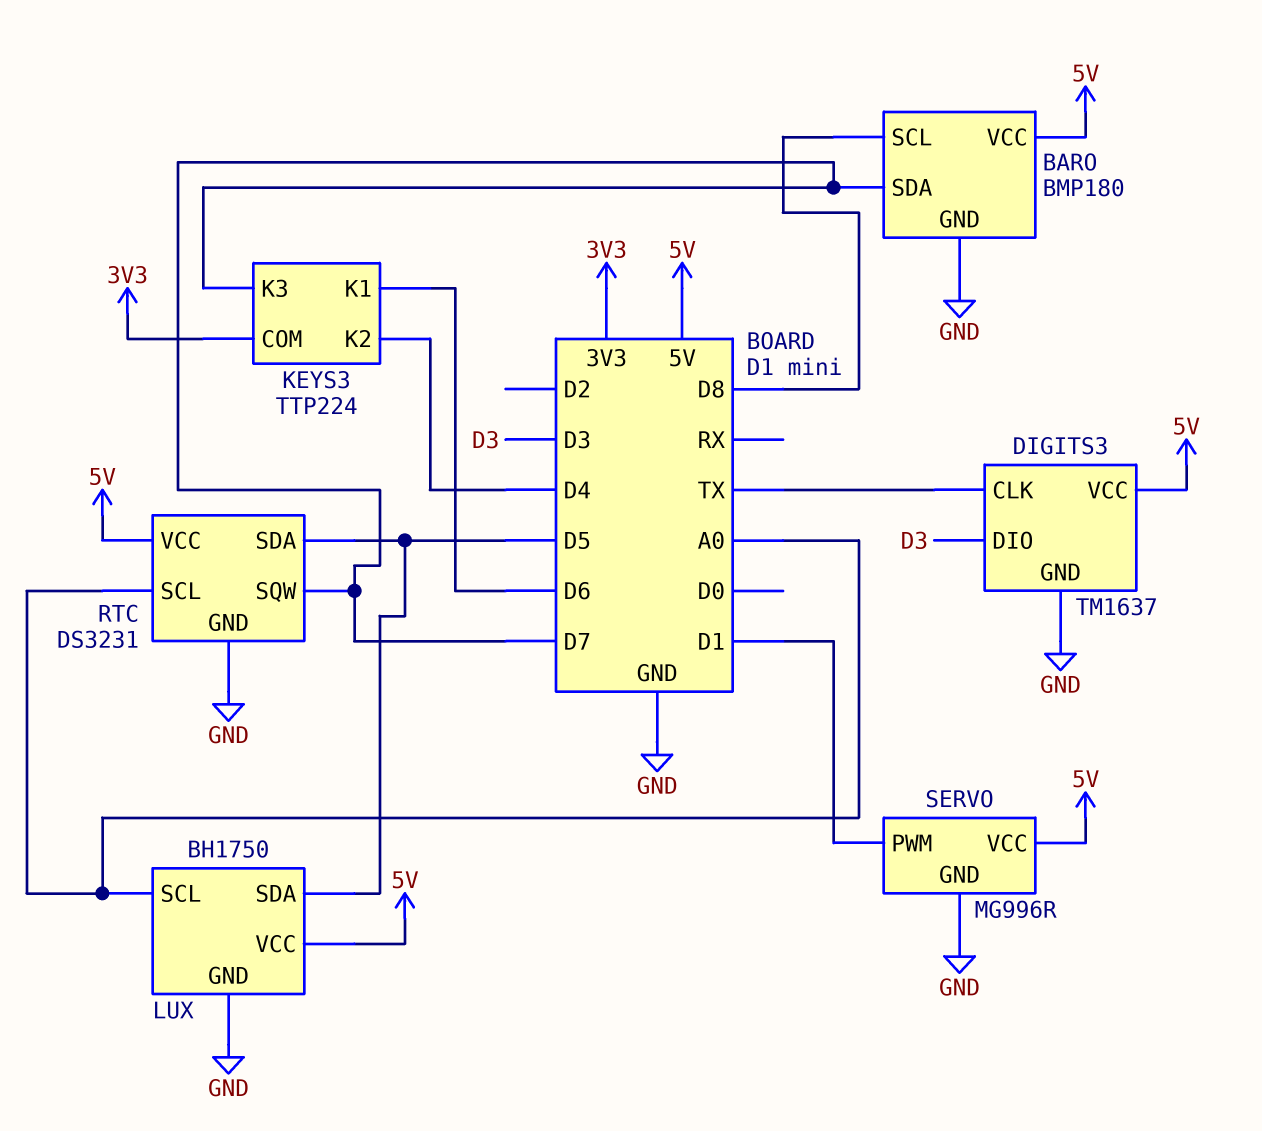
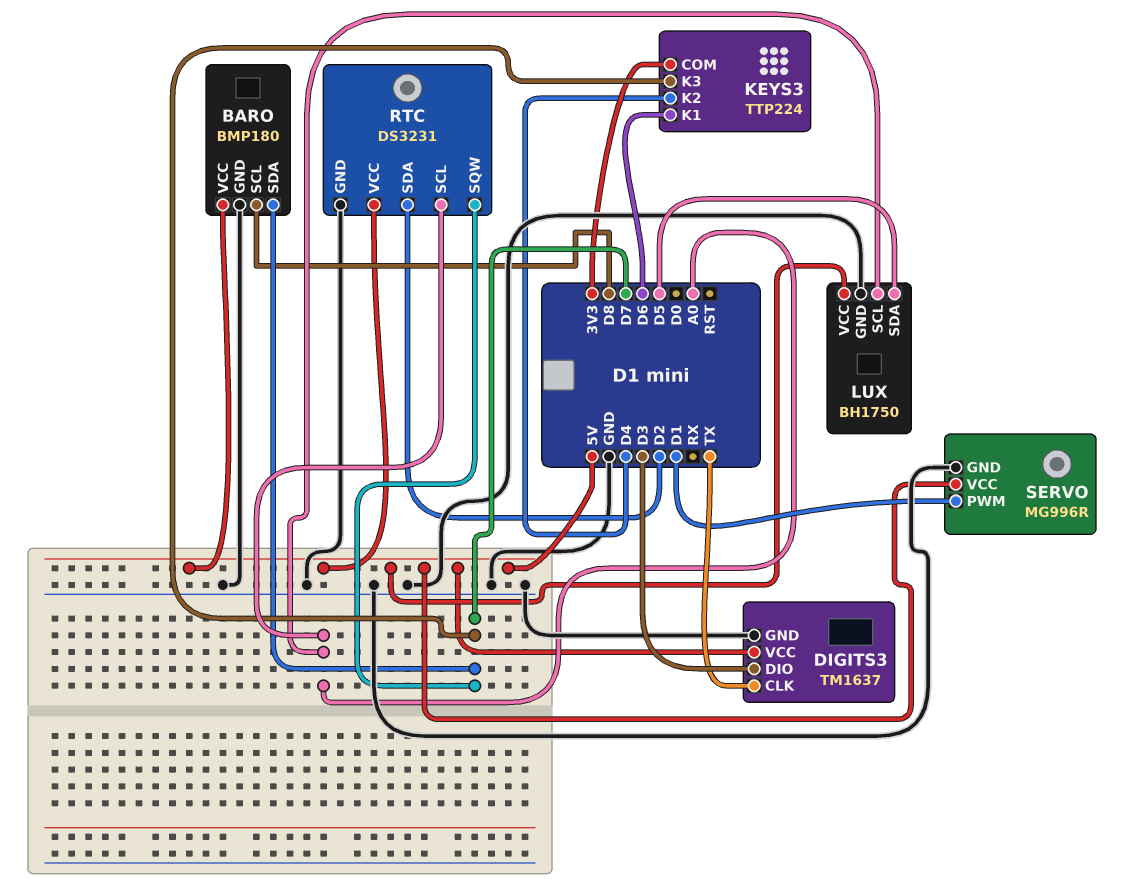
RTC pin SDA: D5 -> D2

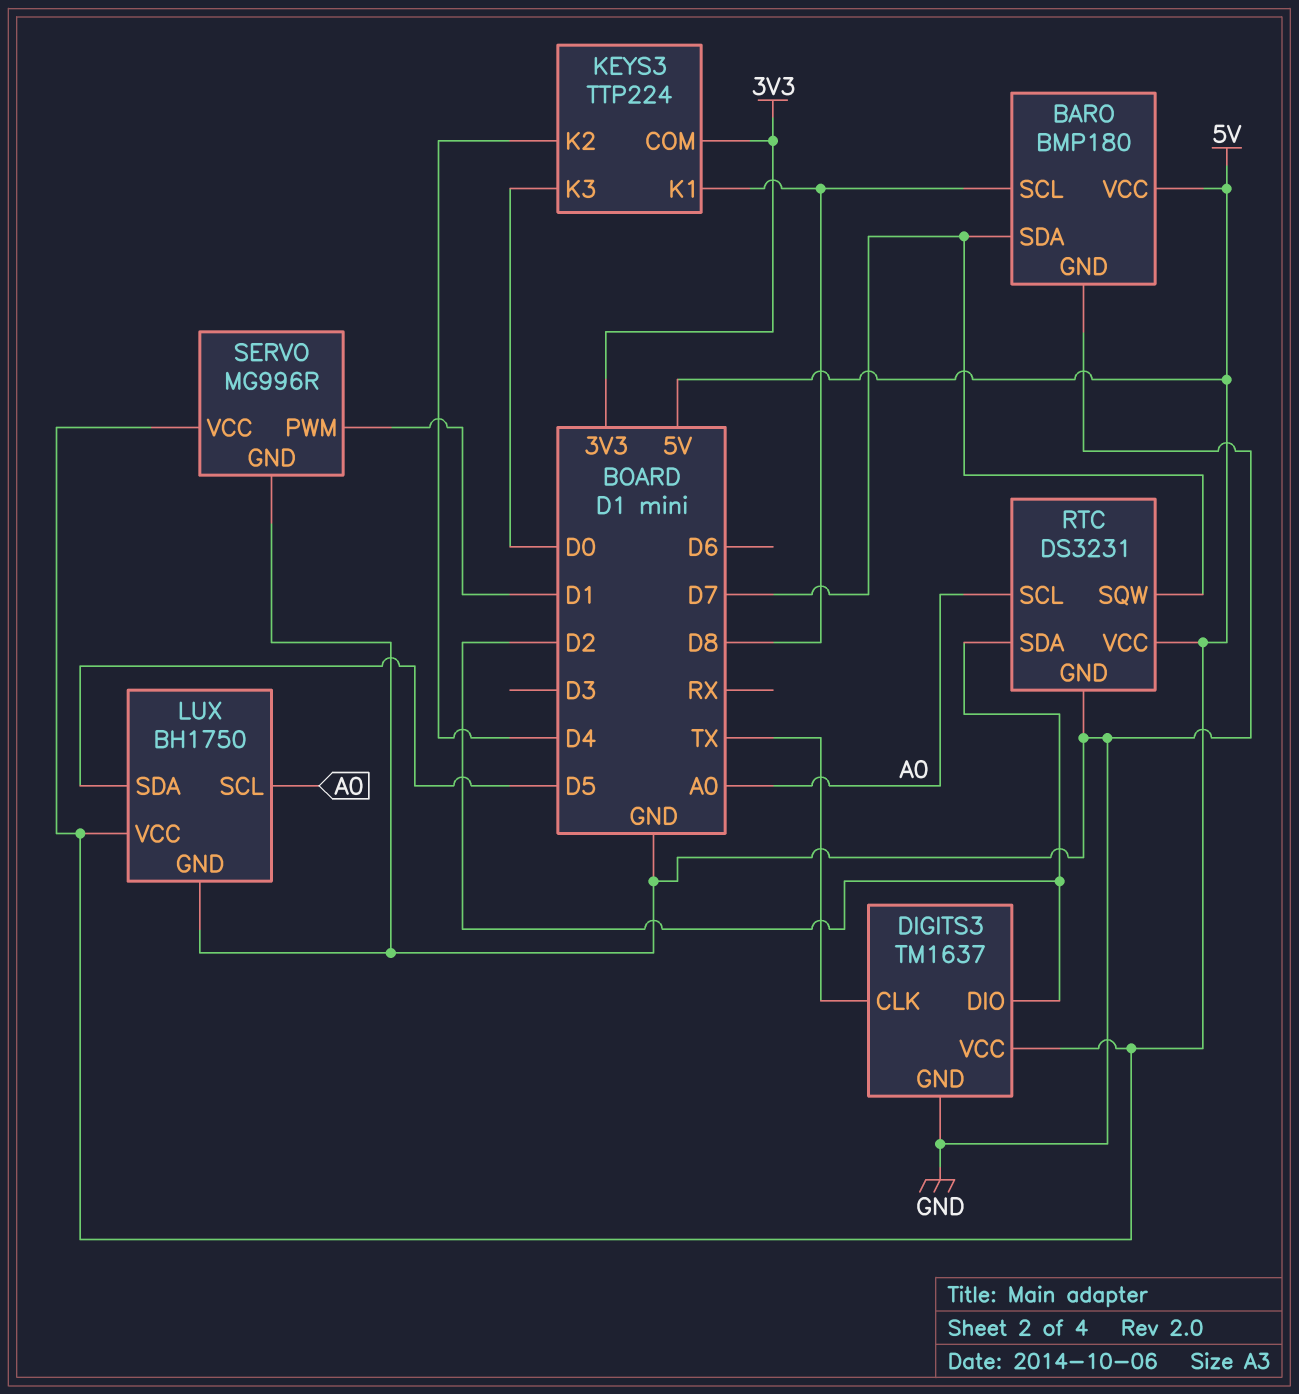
DIGITS3 pin DIO: D3 -> D2
KEYS3 pin K1: D6 -> D8
KEYS3 pin K3: D7 -> D0

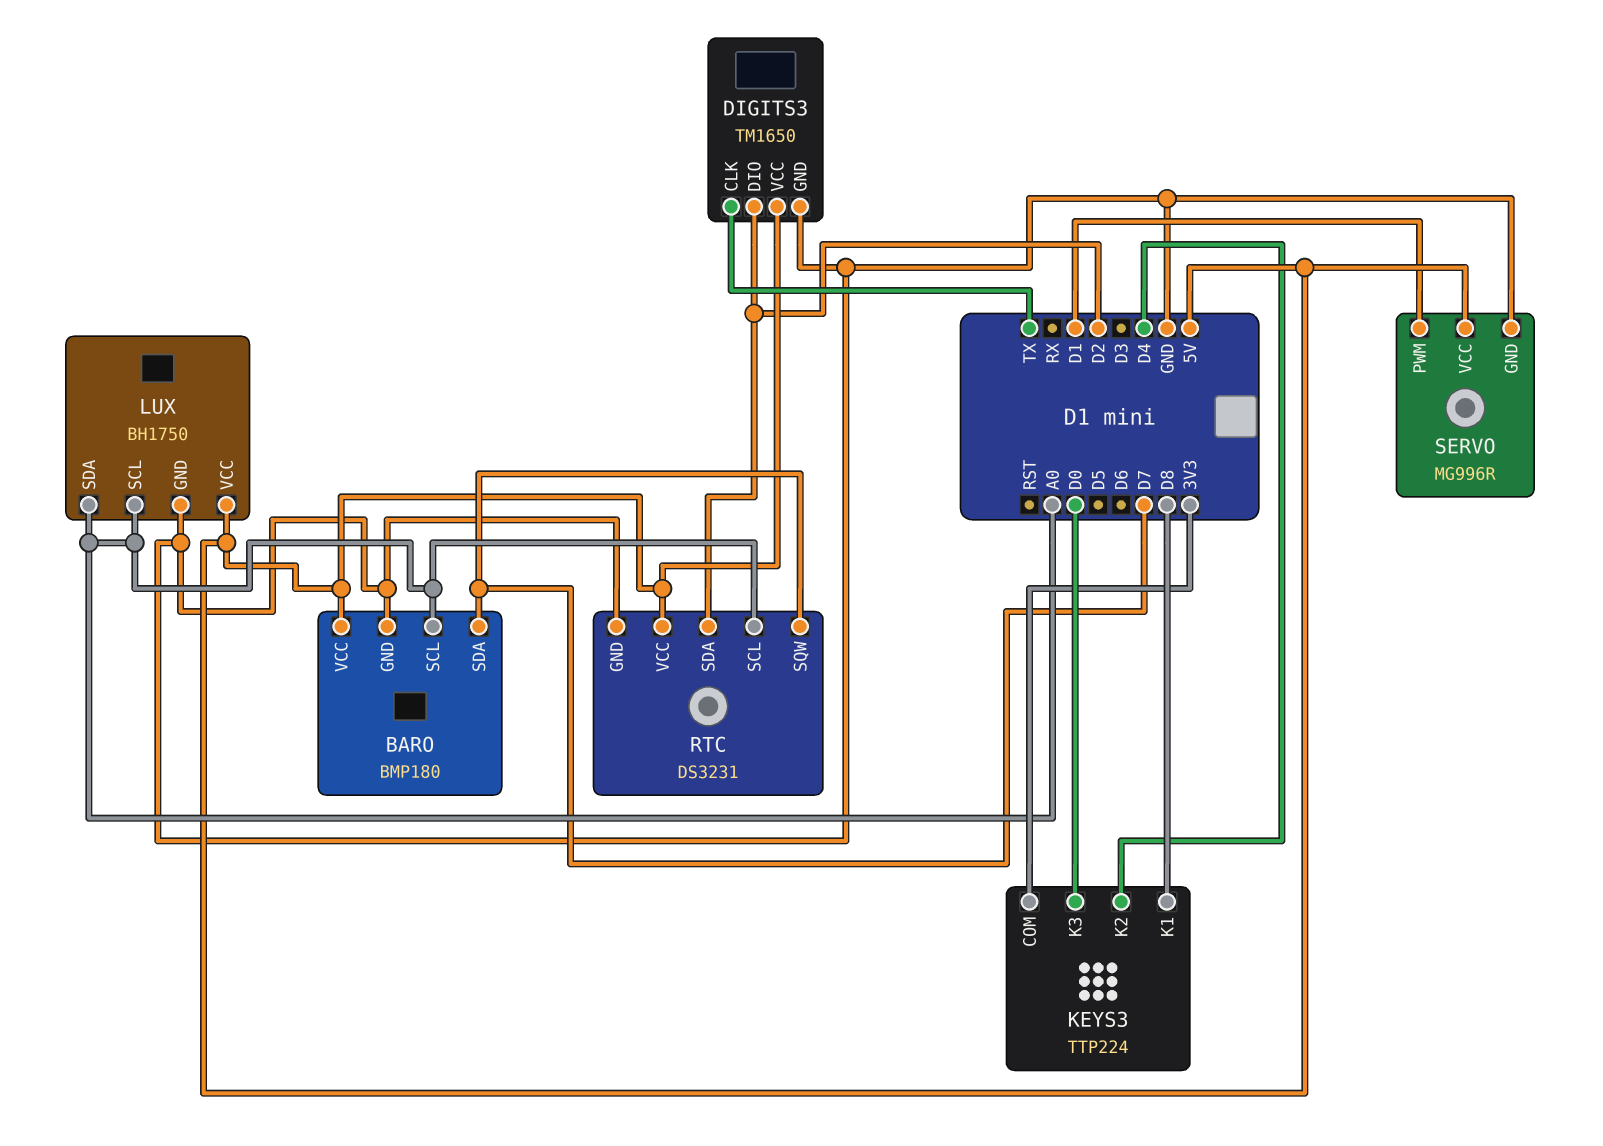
BARO pin SCL: D8 -> A0
DIGITS3: TM1637 -> TM1650
LUX pin SDA: D5 -> A0

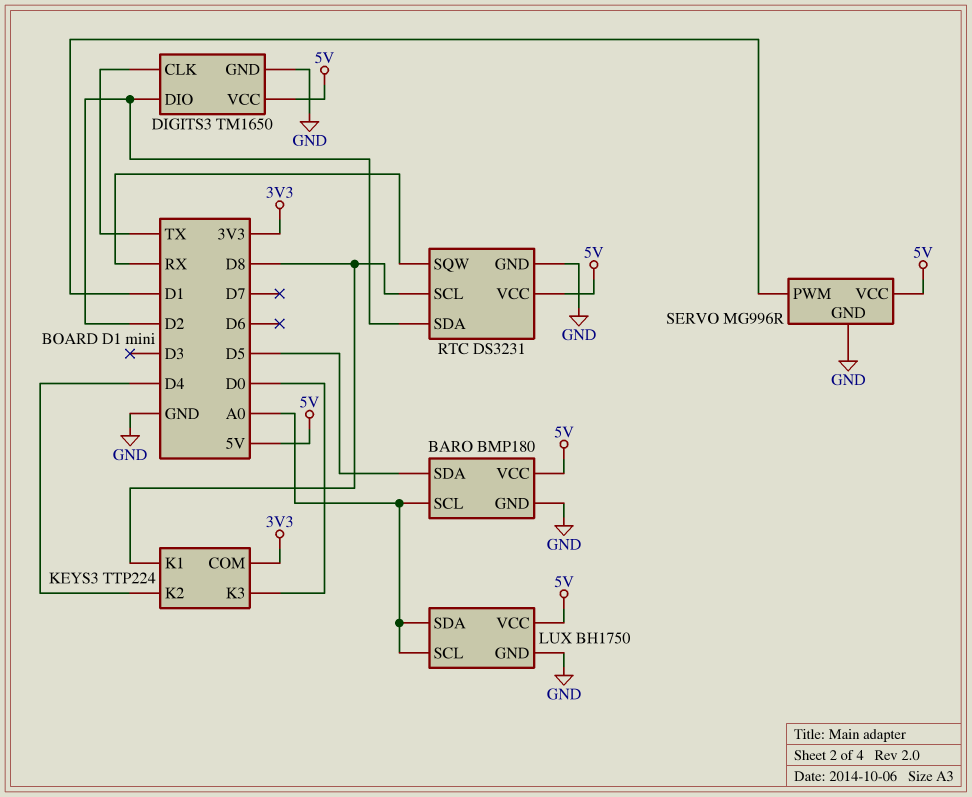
BARO pin SDA: D7 -> D5
RTC pin SCL: A0 -> D8
RTC pin SQW: D7 -> RX

